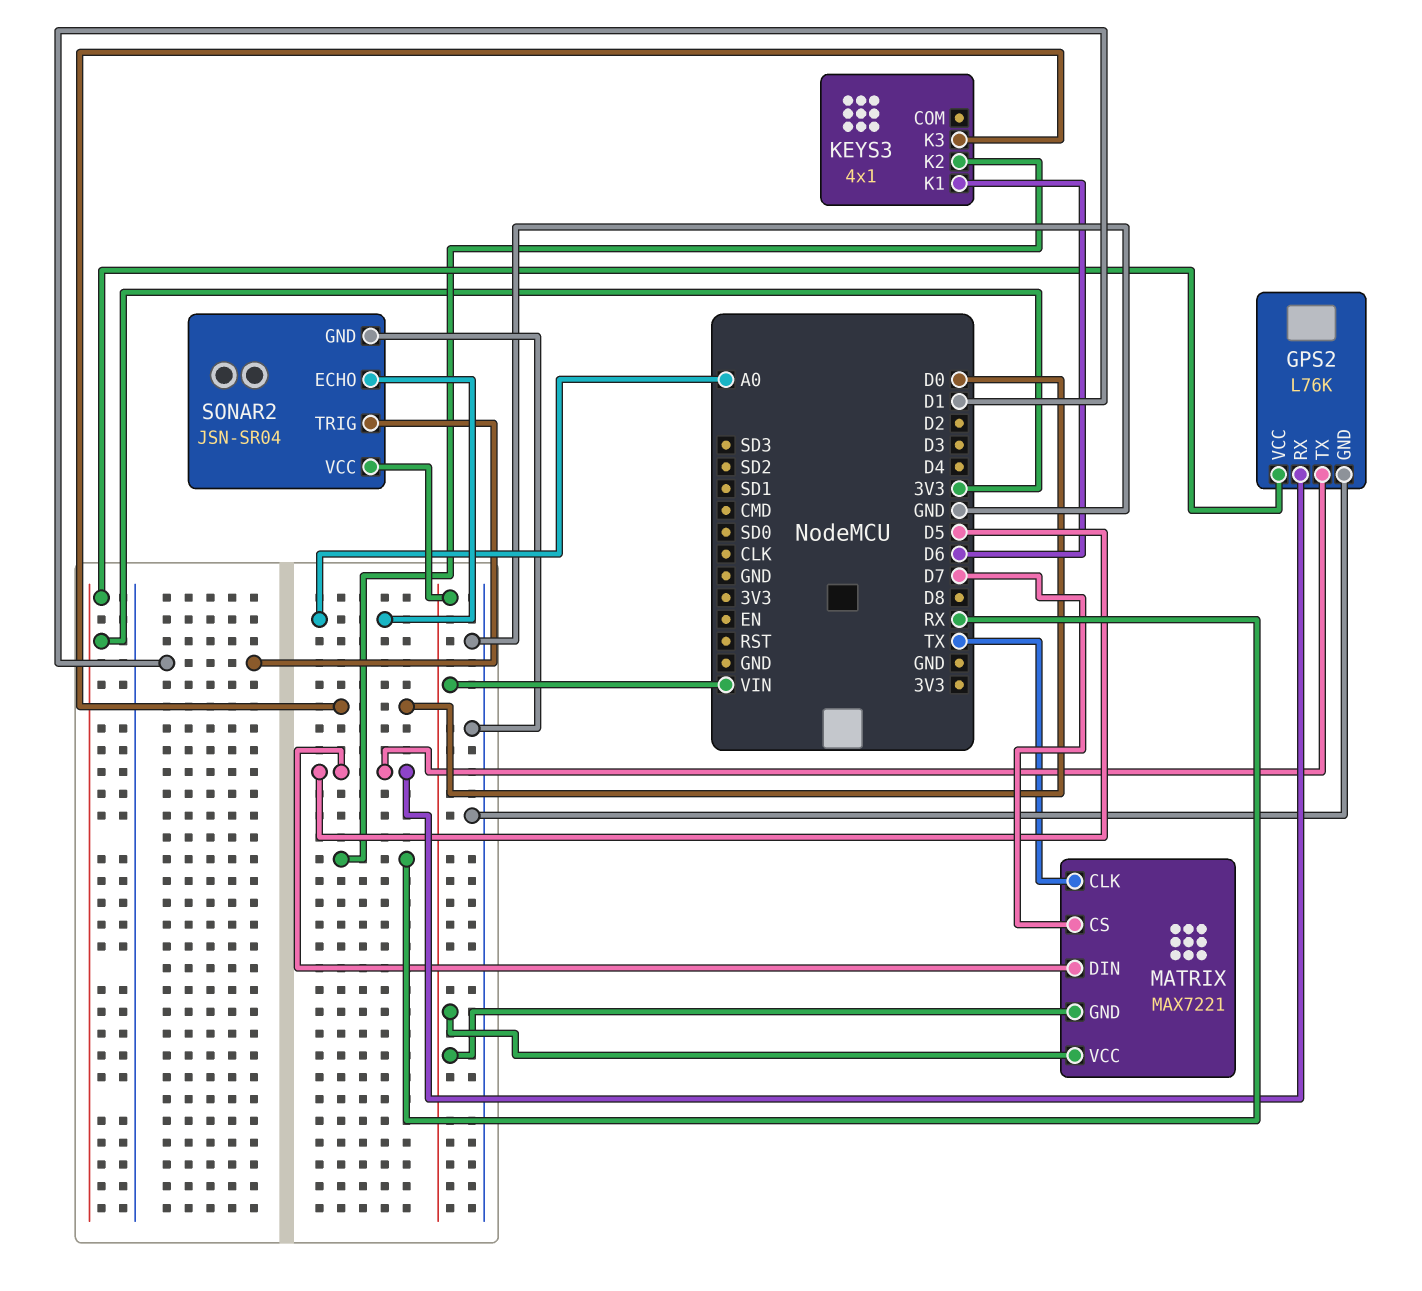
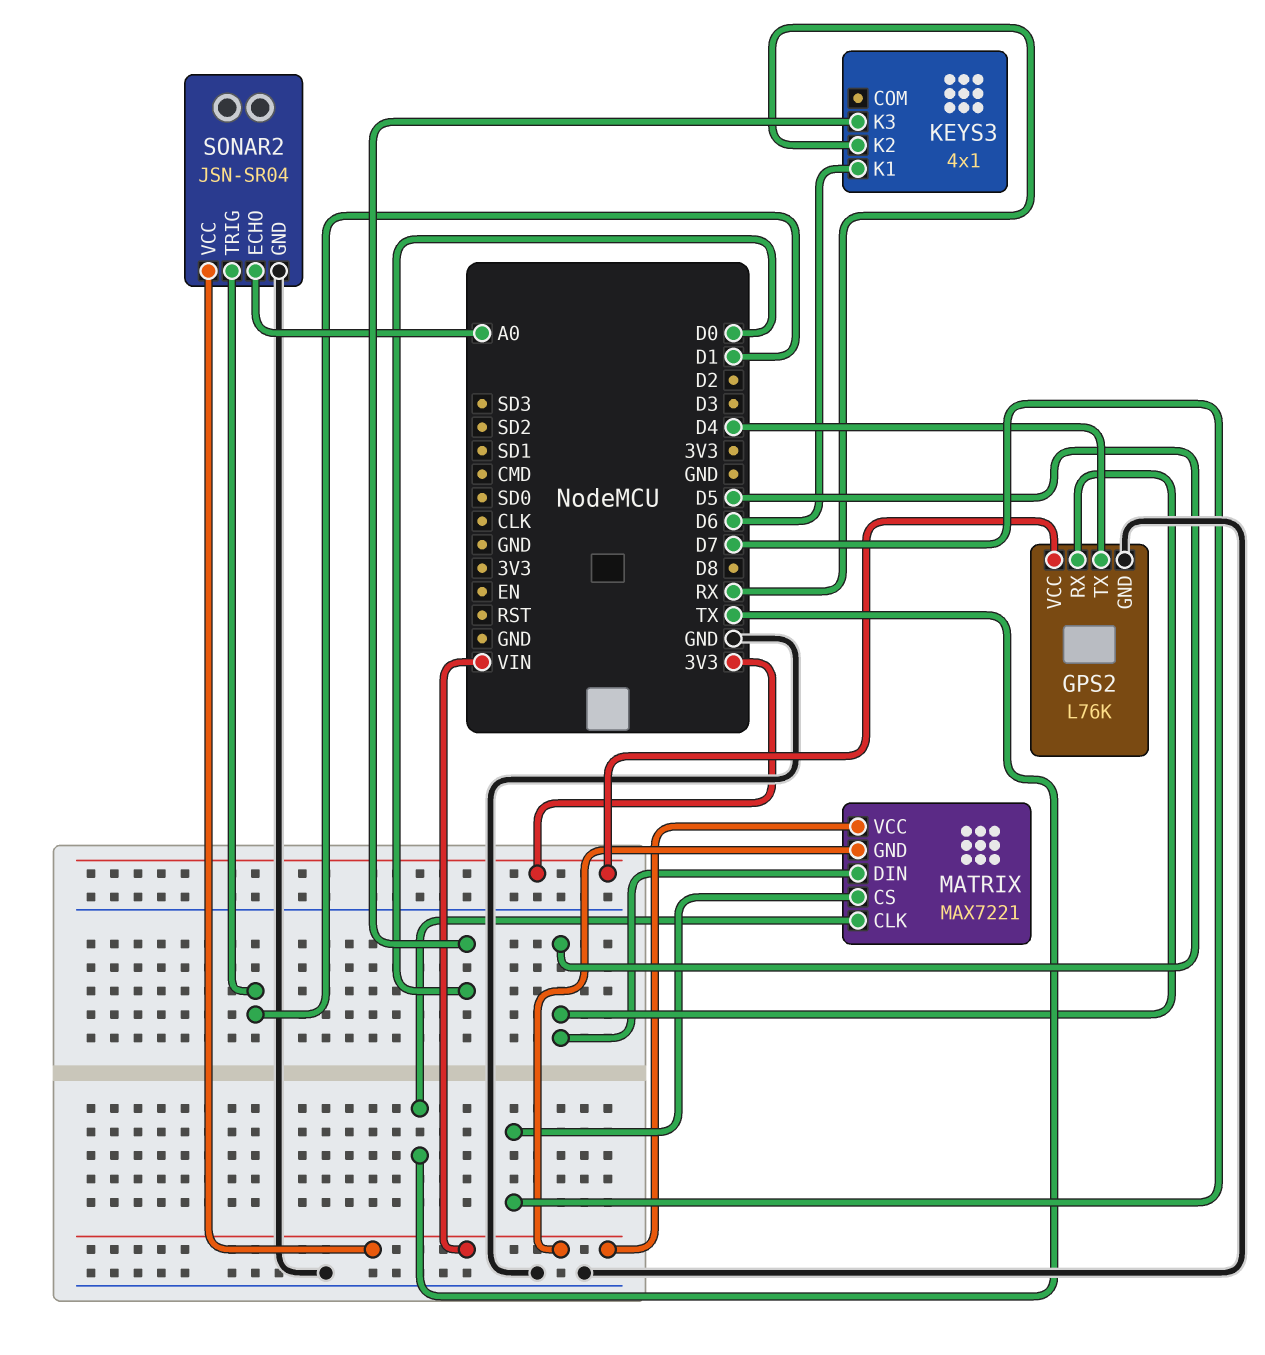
GPS2 pin TX: D5 -> D4

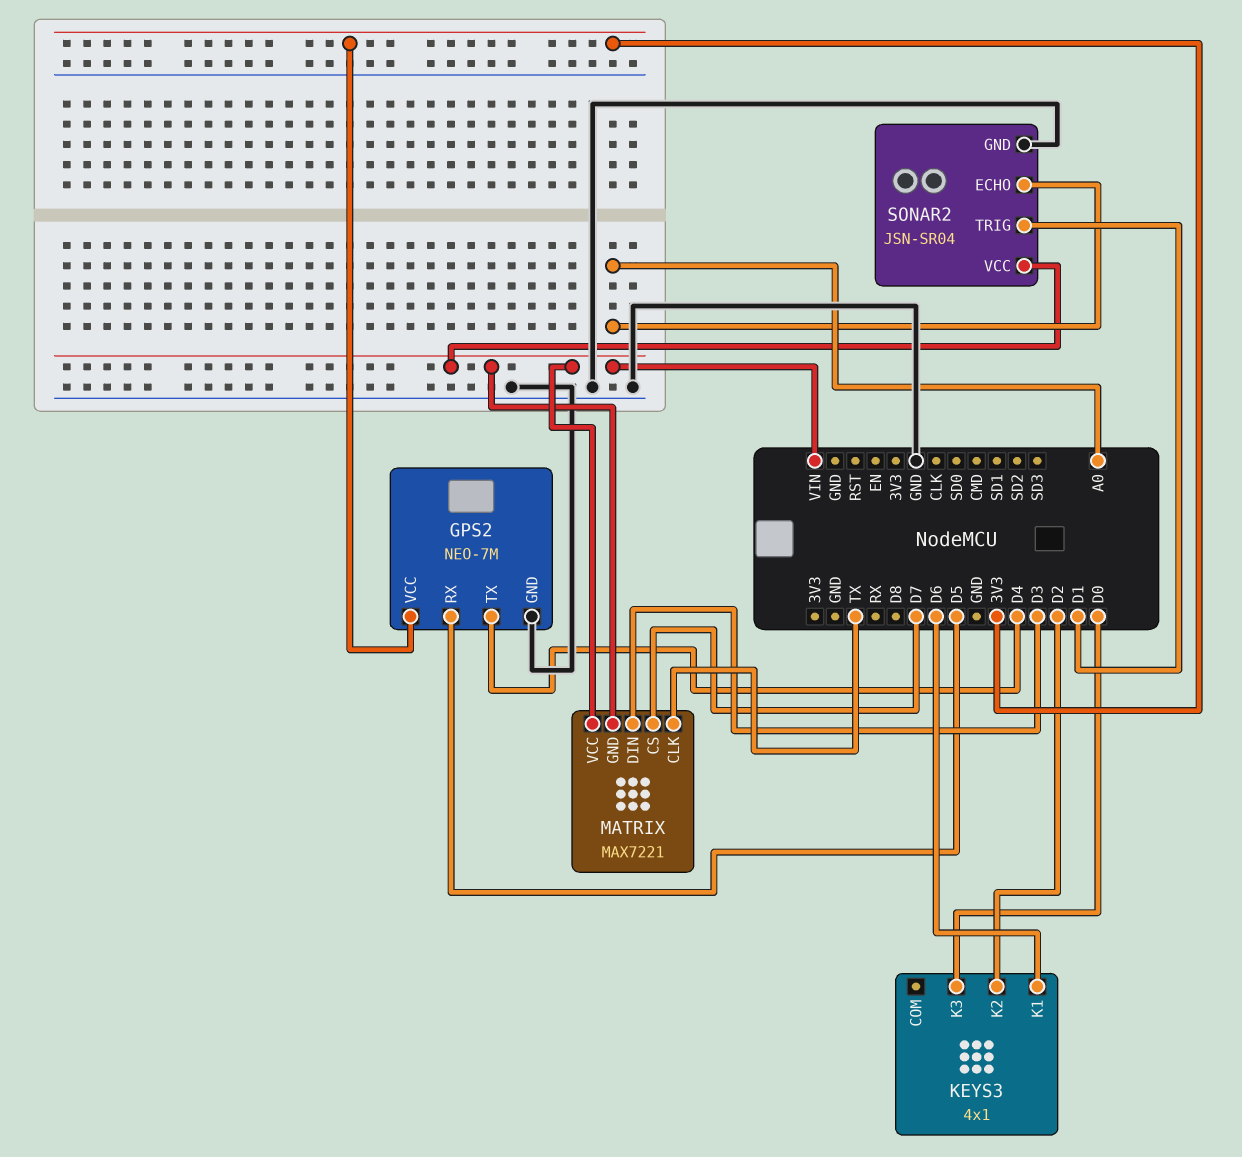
GPS2: L76K -> NEO-7M
KEYS3 pin K2: RX -> D2
MATRIX pin DIN: D5 -> D3

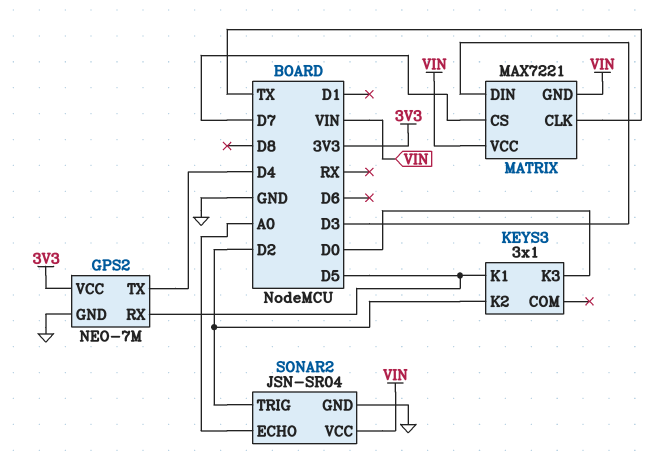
KEYS3: 4x1 -> 3x1
KEYS3 pin K1: D6 -> D5
SONAR2 pin TRIG: D1 -> D2

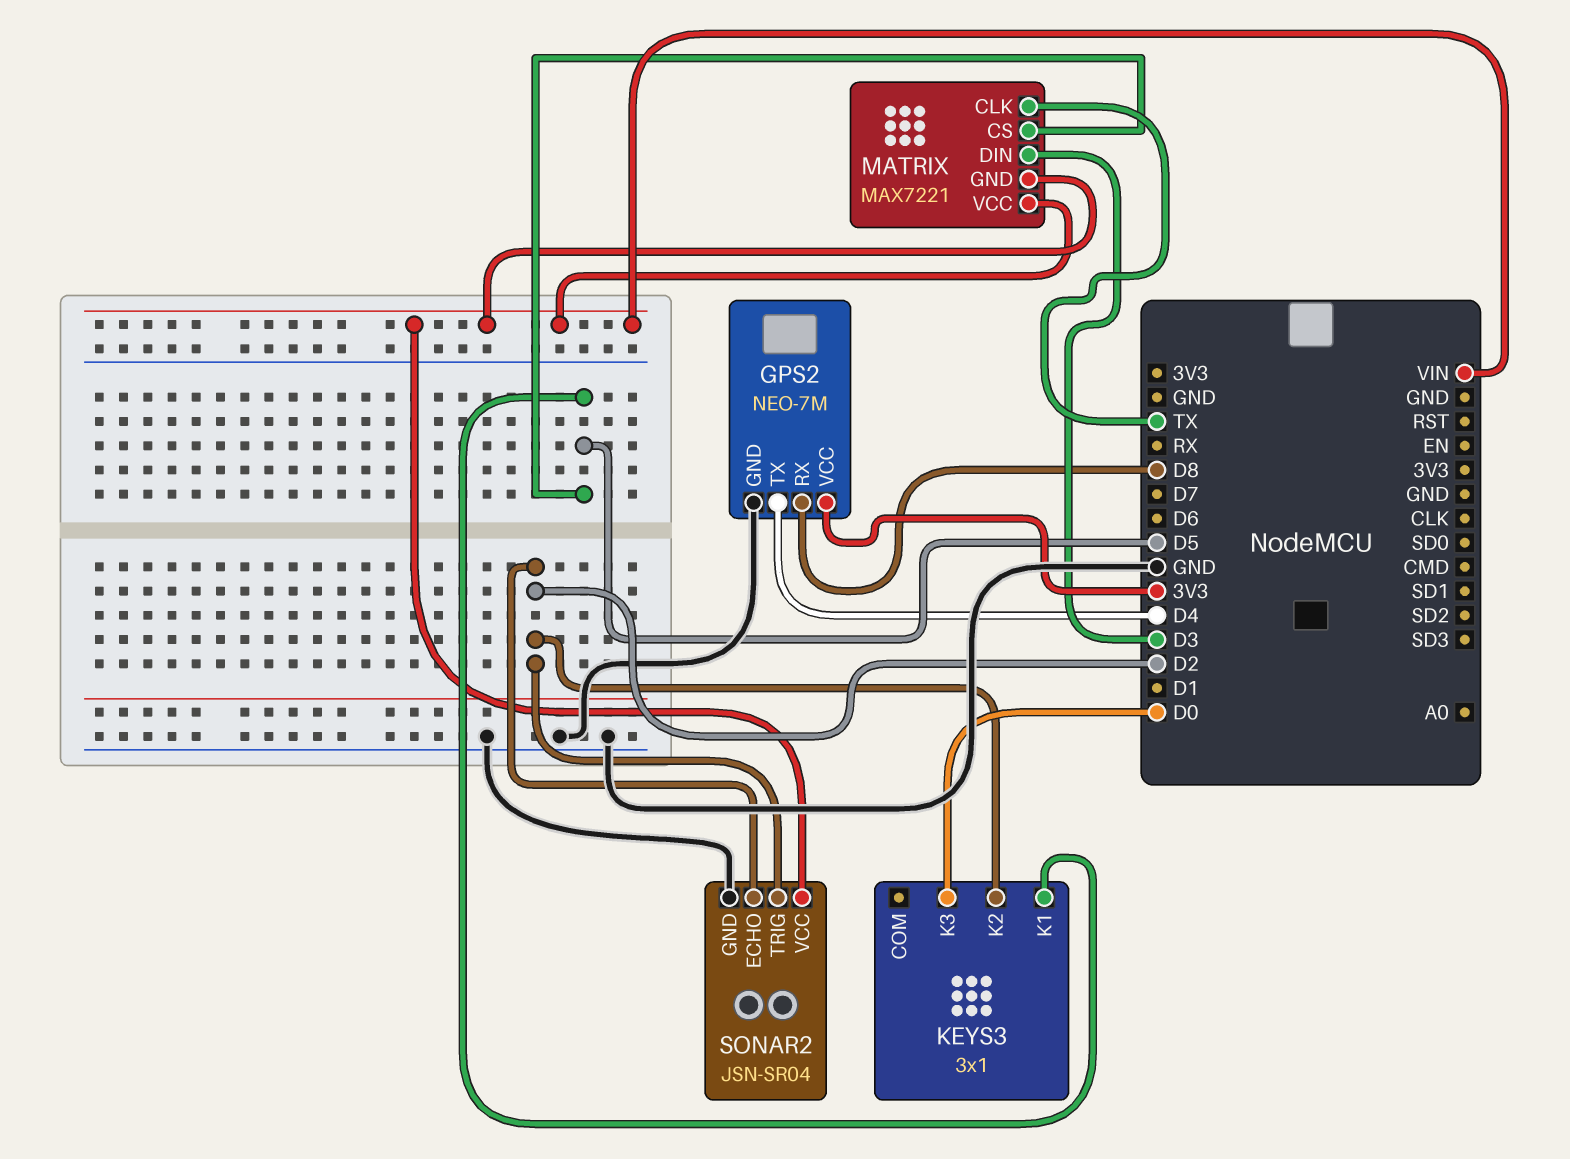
GPS2 pin RX: D5 -> D8
MATRIX pin CS: D7 -> D5
SONAR2 pin ECHO: A0 -> D2

